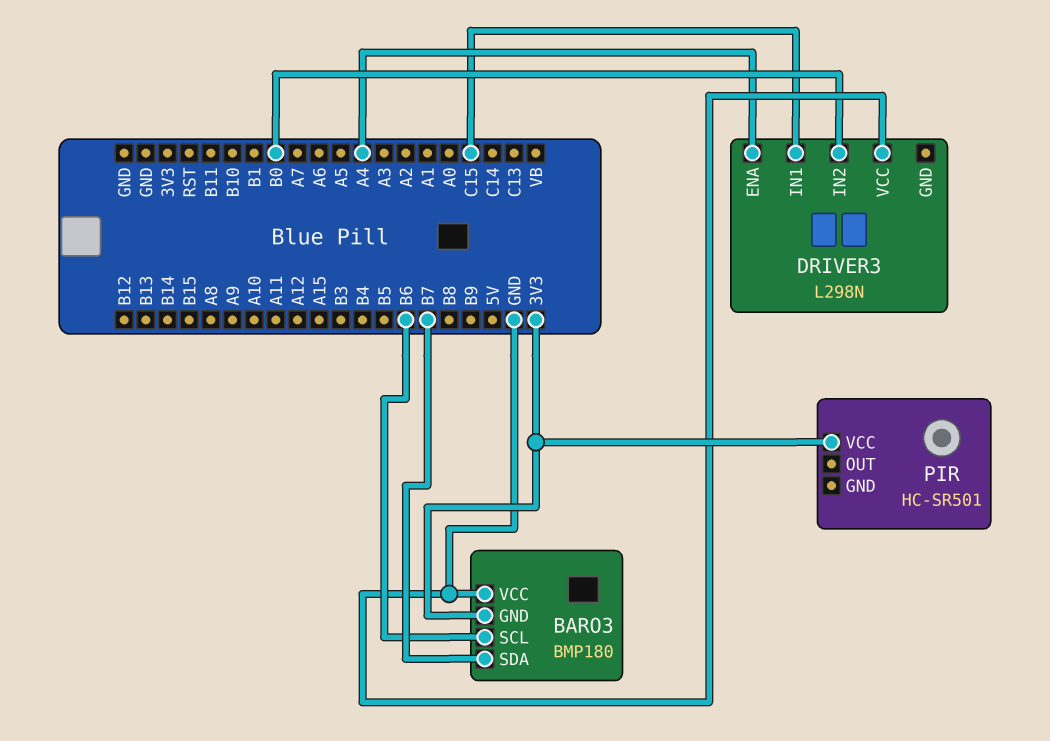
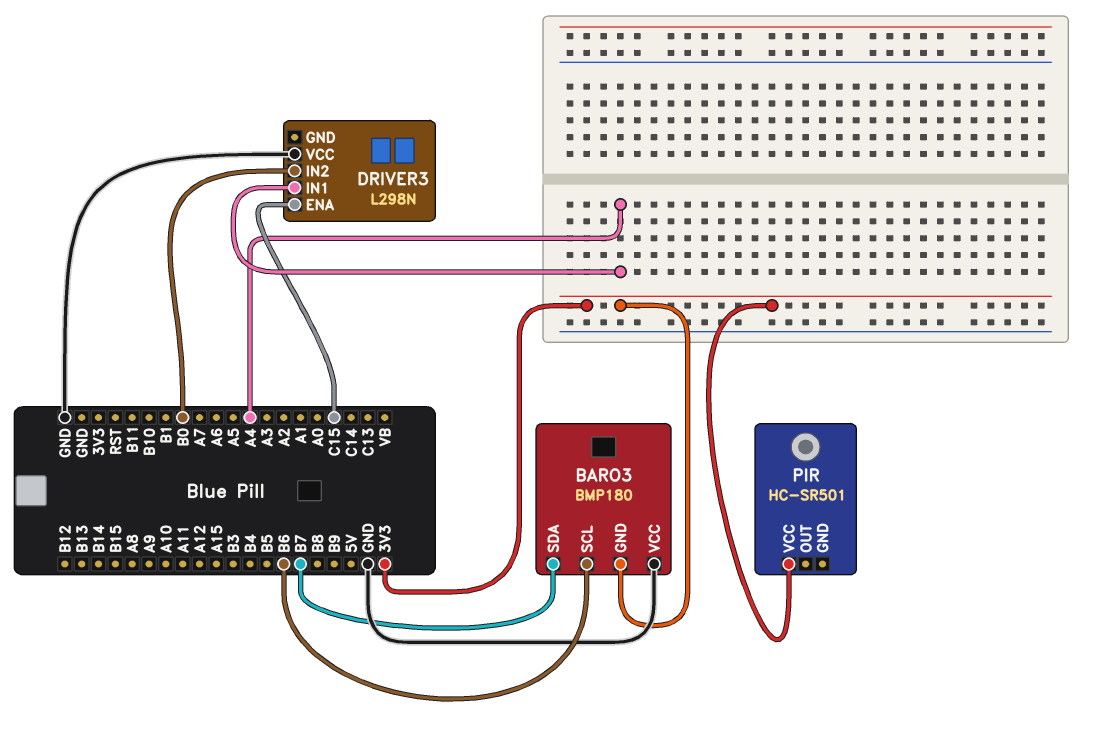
DRIVER3 pin ENA: A4 -> C15
DRIVER3 pin IN1: C15 -> A4

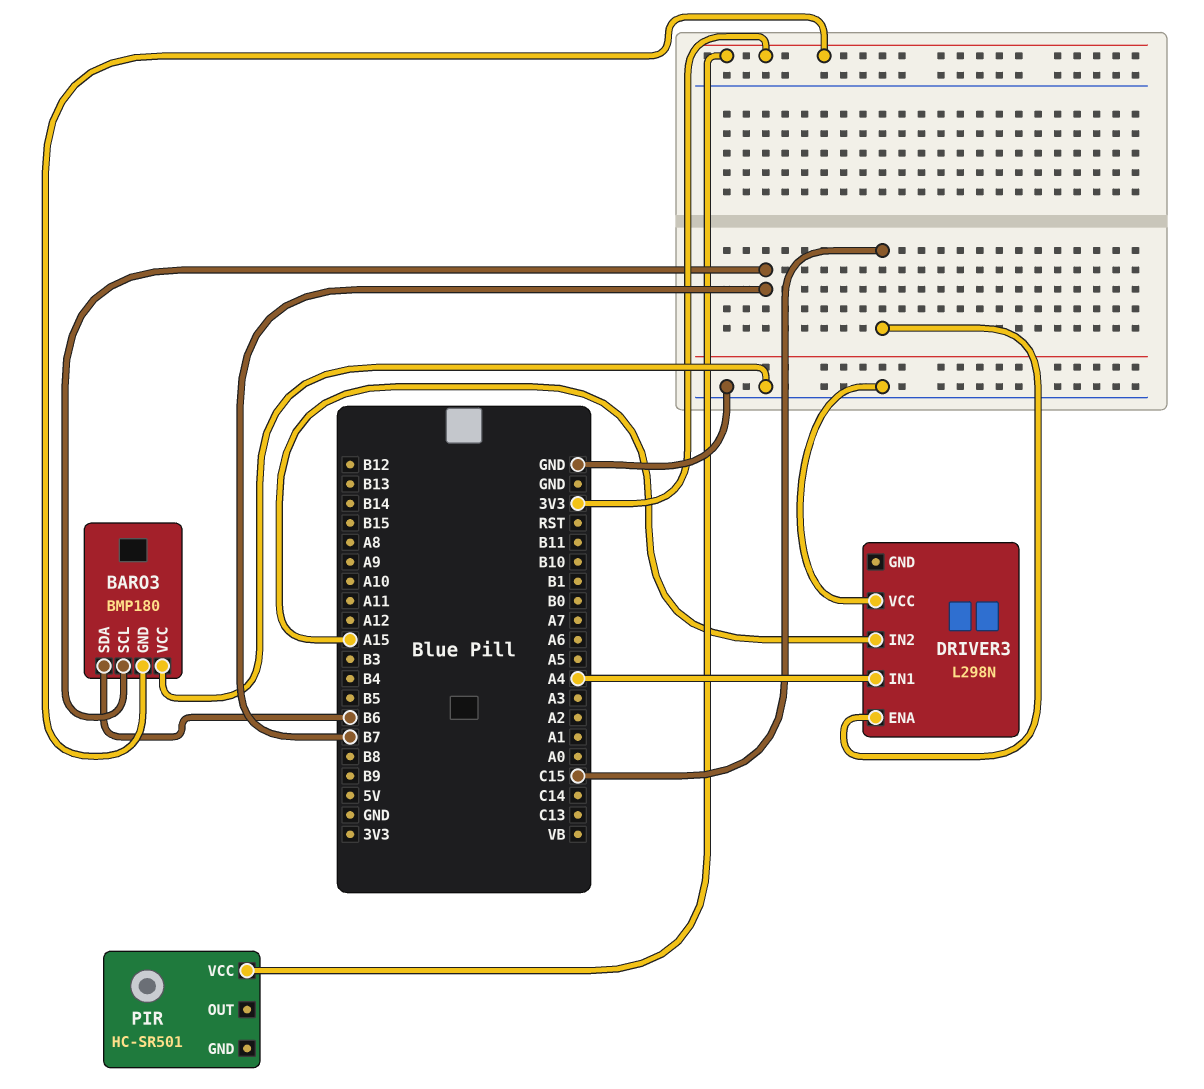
BARO3 pin SCL: B6 -> B7
BARO3 pin SDA: B7 -> B6
DRIVER3 pin IN2: B0 -> A15

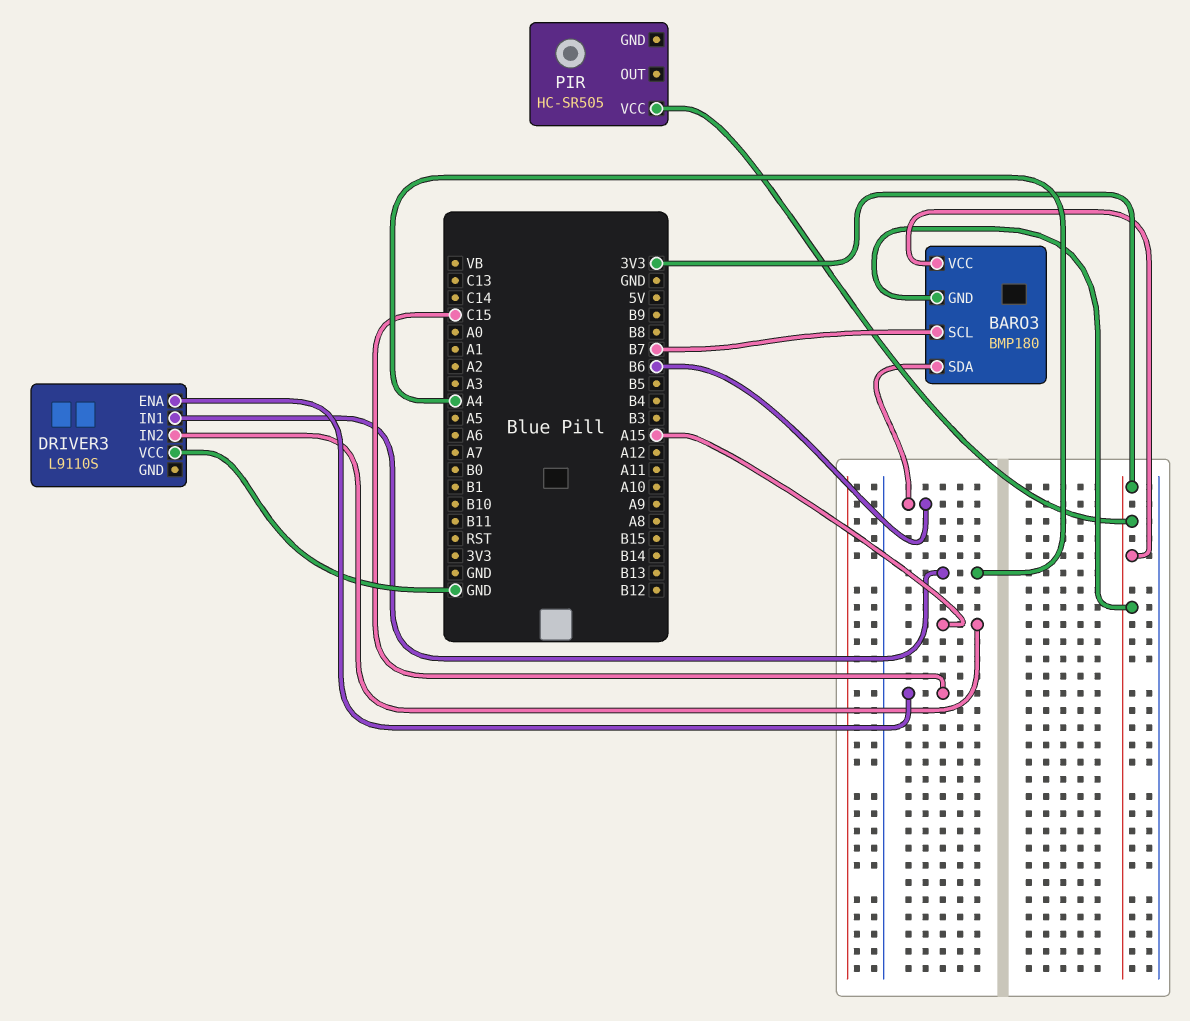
BARO3 pin VCC: GND -> 3V3
DRIVER3: L298N -> L9110S
PIR: HC-SR501 -> HC-SR505

